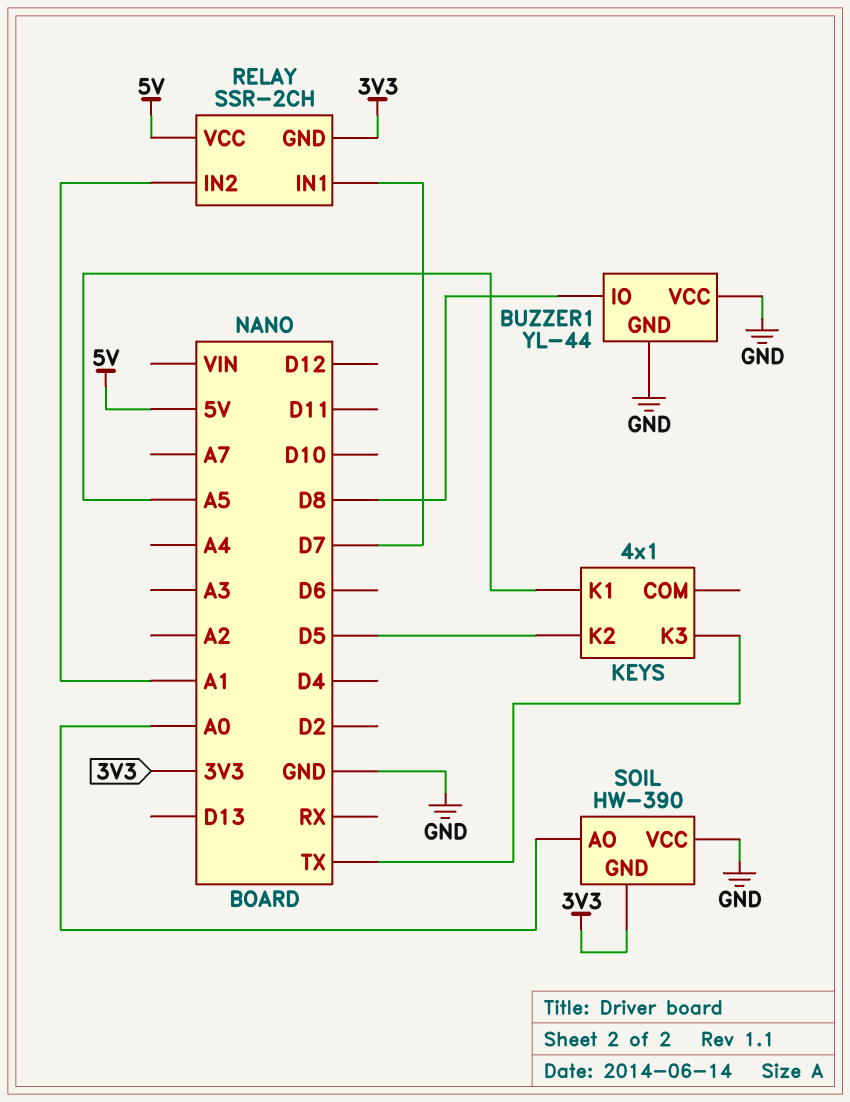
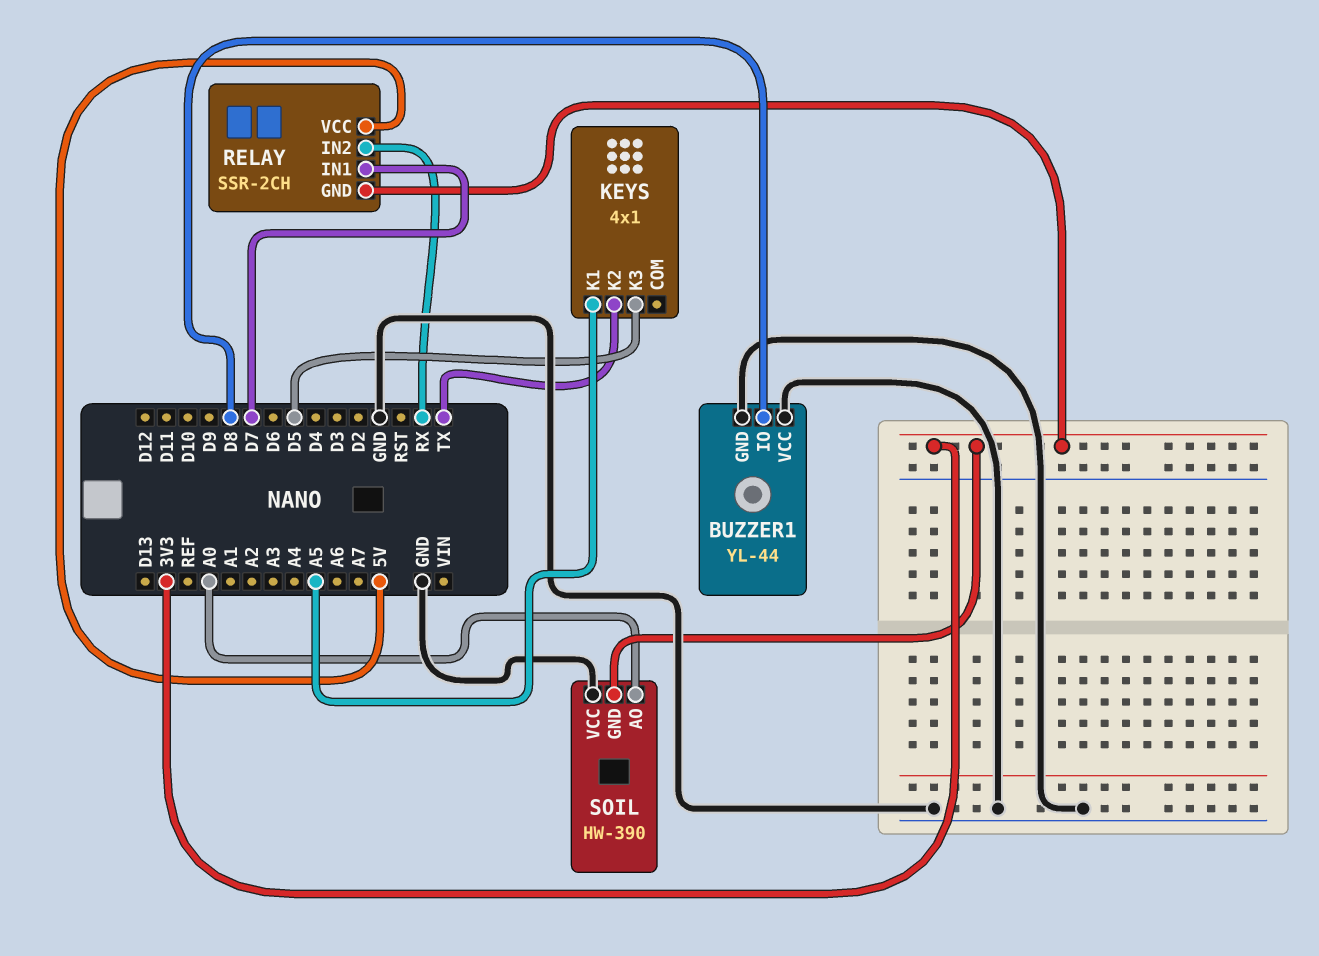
KEYS pin K2: D5 -> TX
KEYS pin K3: TX -> D5
RELAY pin IN2: A1 -> RX

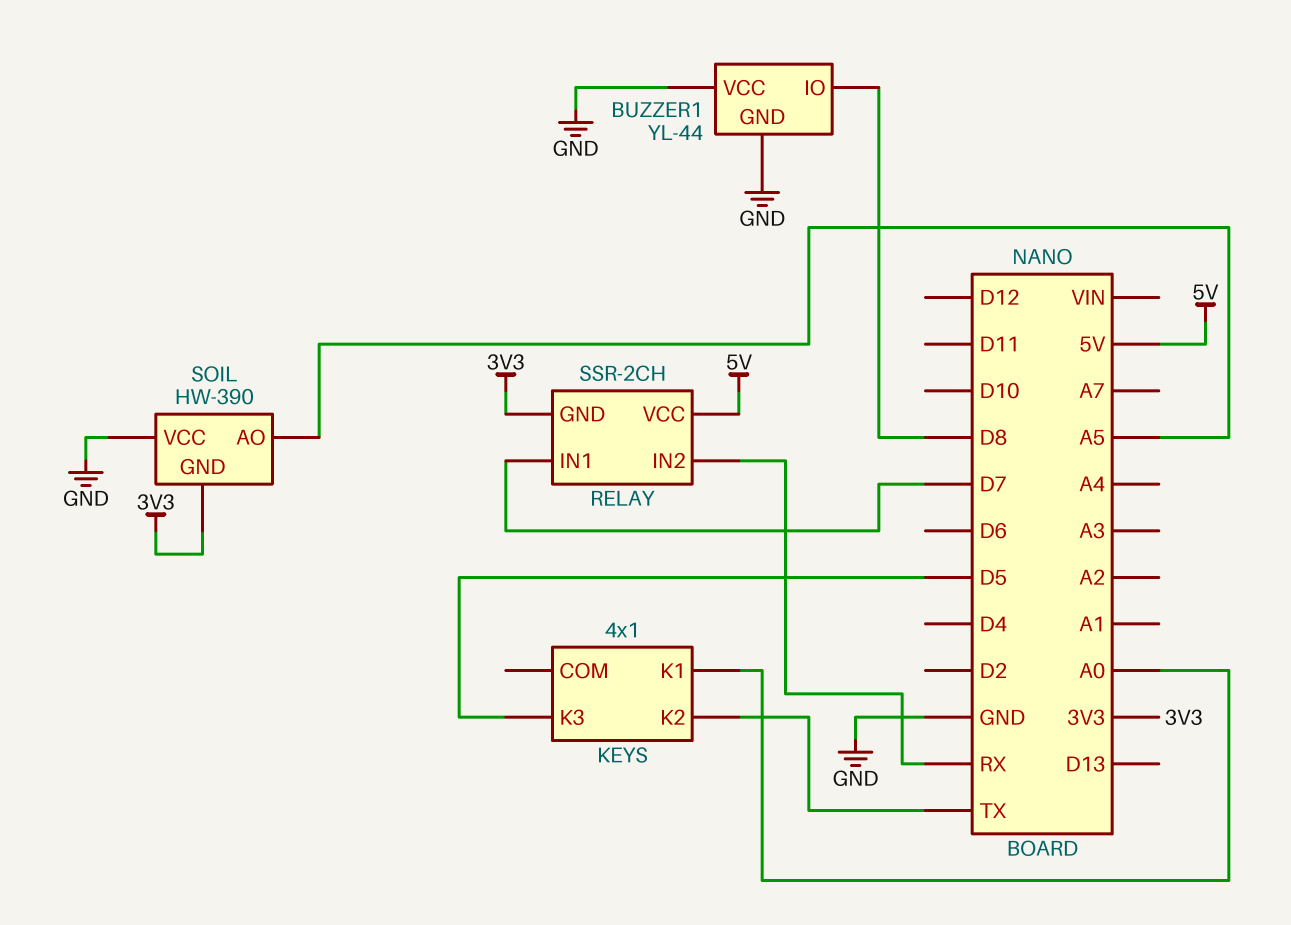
KEYS pin K1: A5 -> A0
SOIL pin AO: A0 -> A5

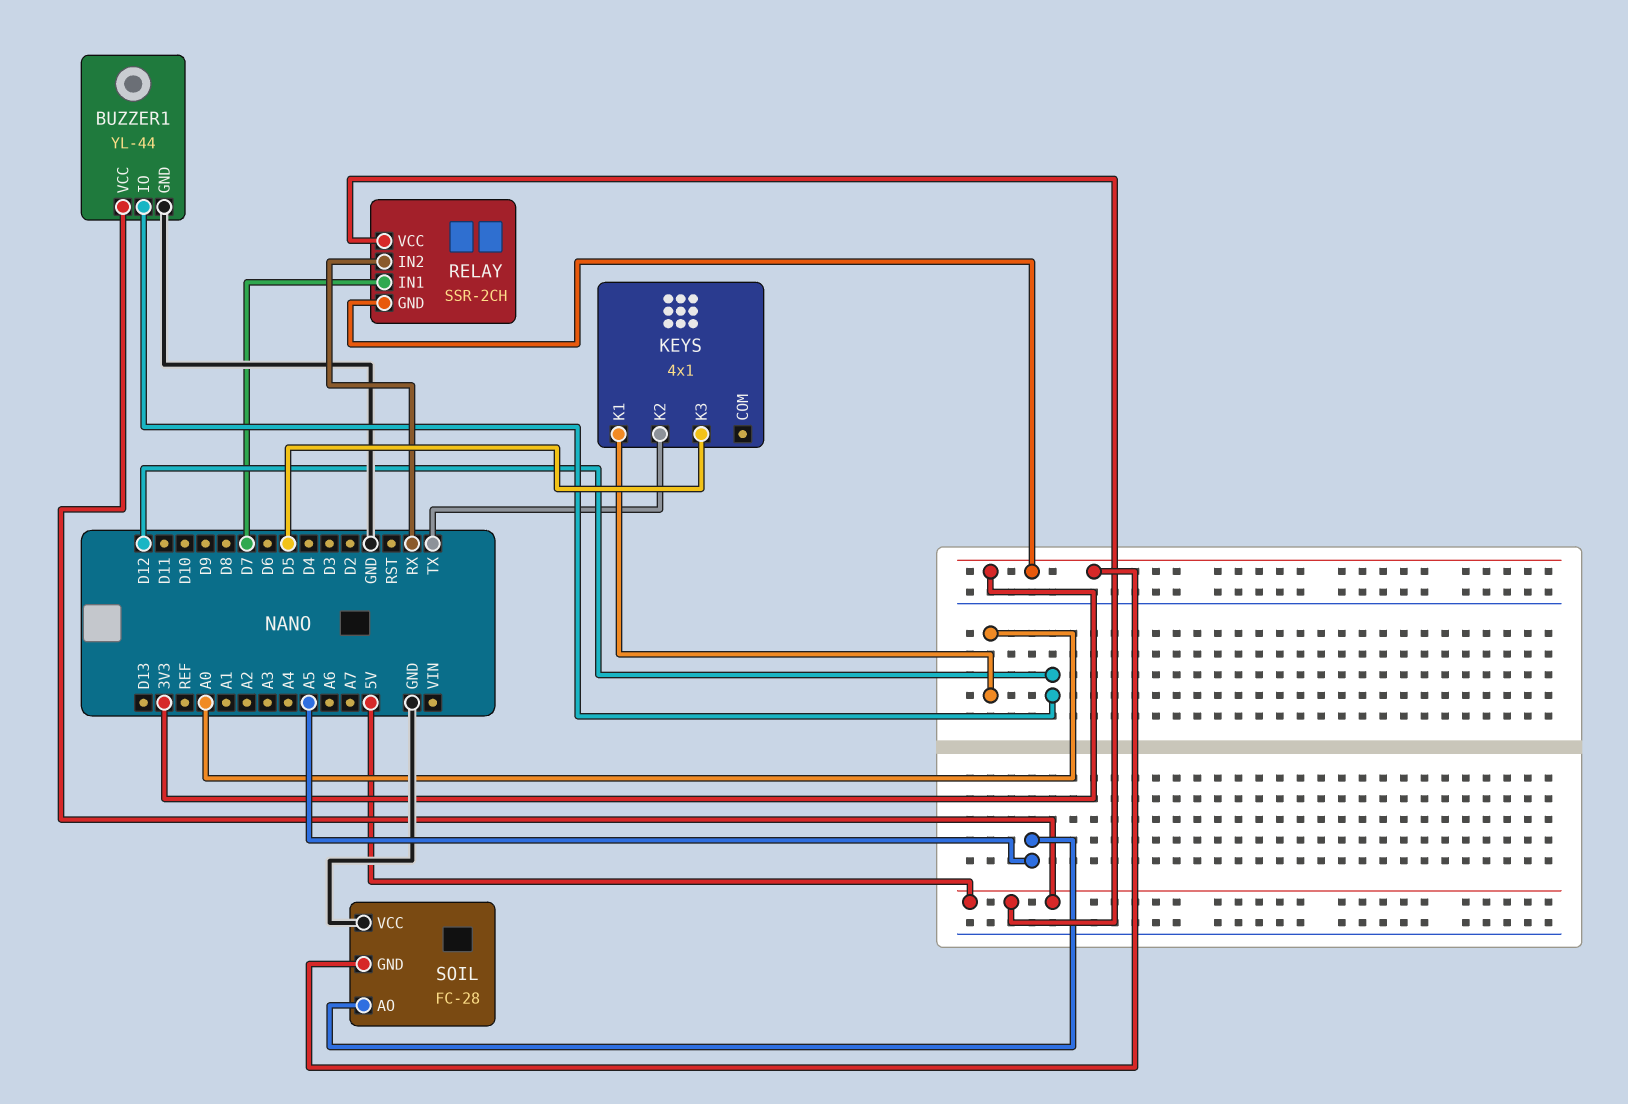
BUZZER1 pin IO: D8 -> D12
BUZZER1 pin VCC: GND -> 5V
SOIL: HW-390 -> FC-28

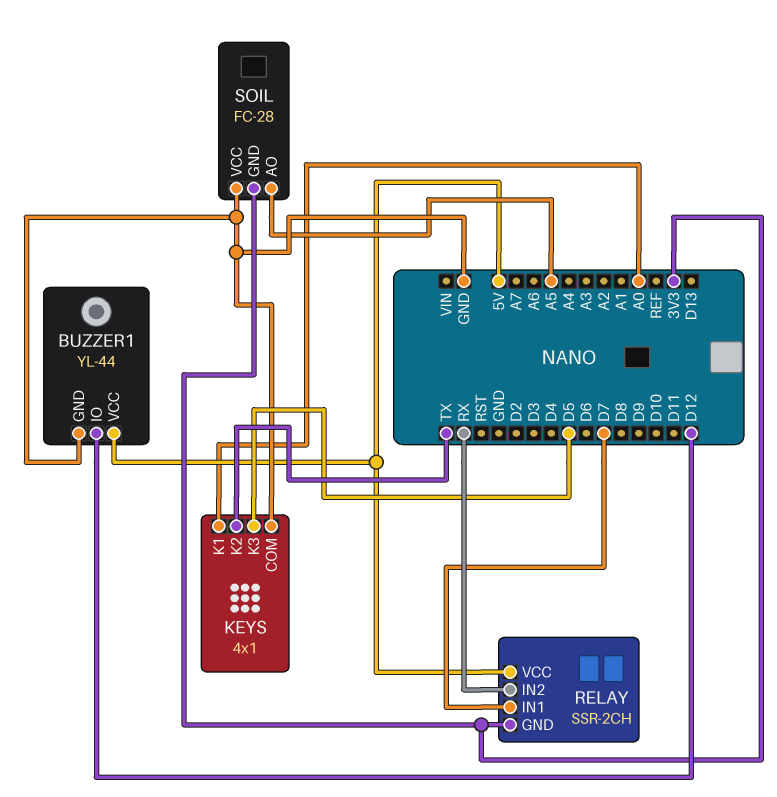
KEYS pin COM: none -> GND

